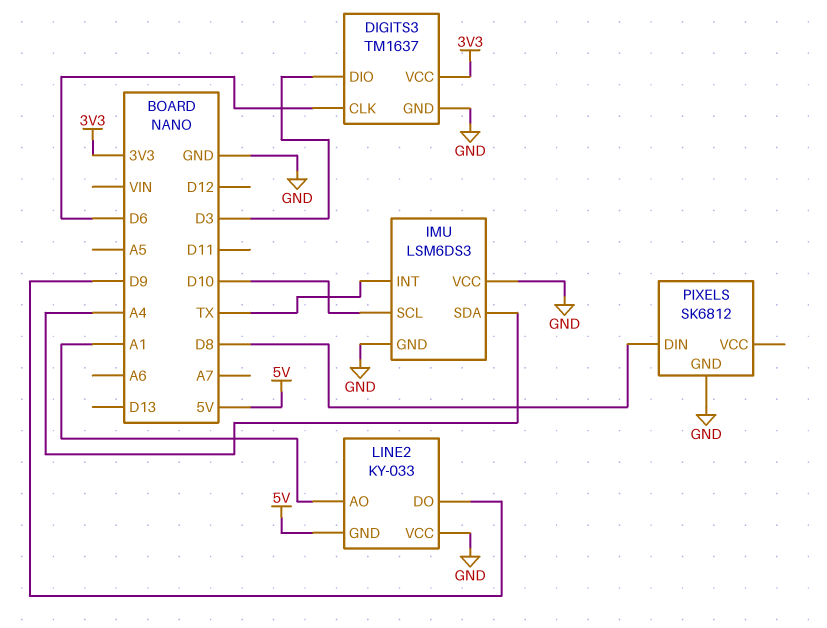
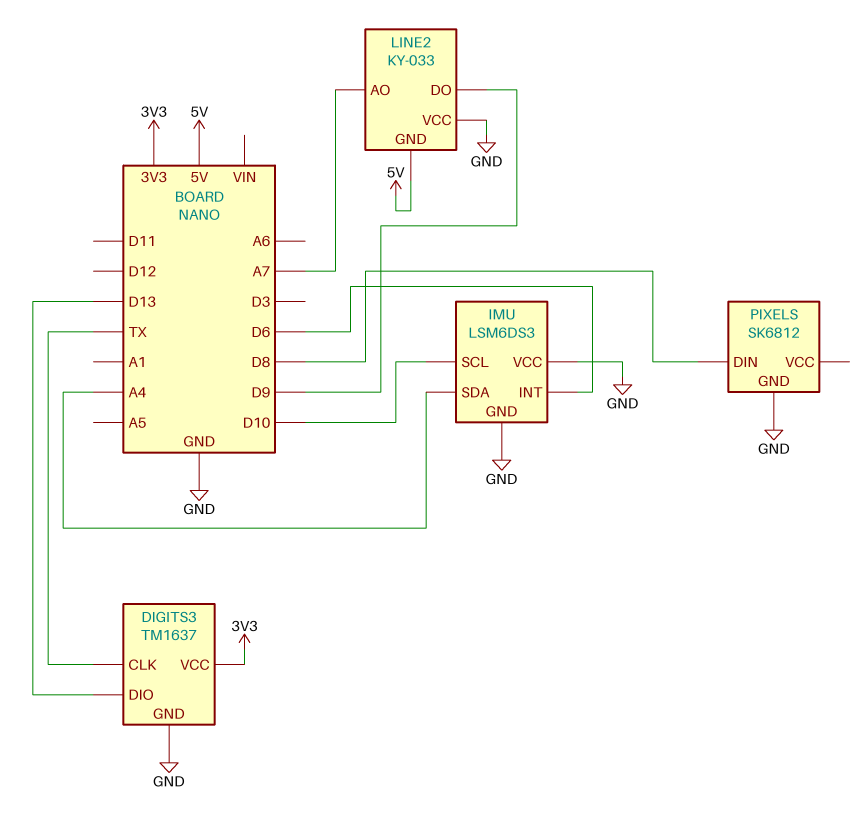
DIGITS3 pin CLK: D6 -> TX
DIGITS3 pin DIO: D3 -> D13
IMU pin INT: TX -> D6
LINE2 pin AO: A1 -> A7

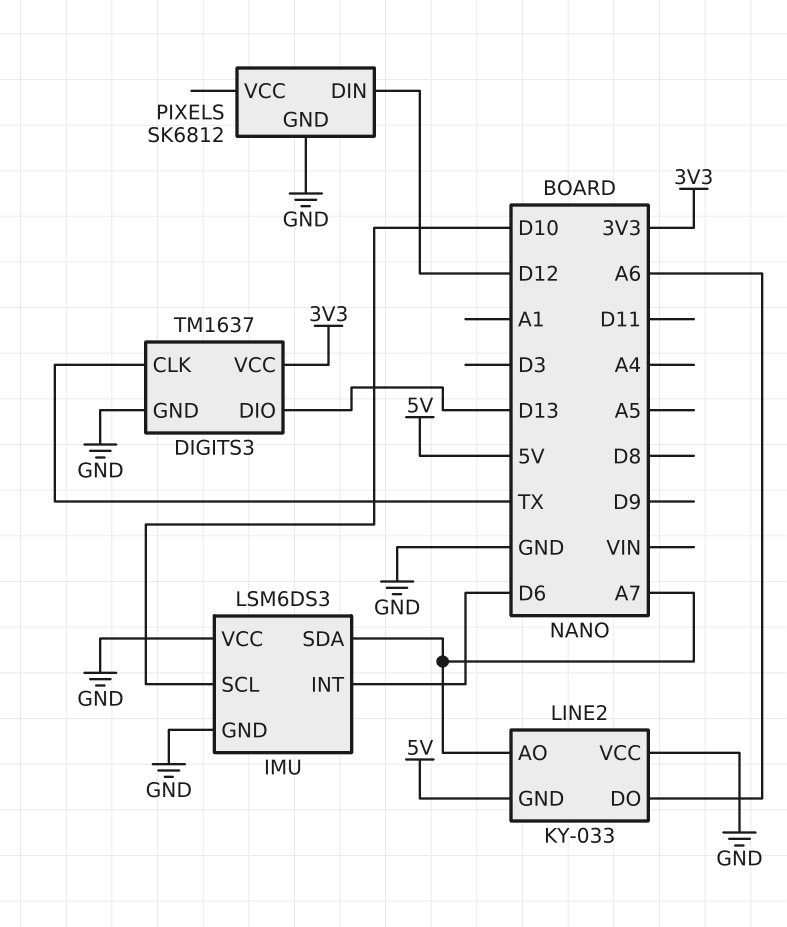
IMU pin SDA: A4 -> A7
LINE2 pin DO: D9 -> A6
PIXELS pin DIN: D8 -> D12

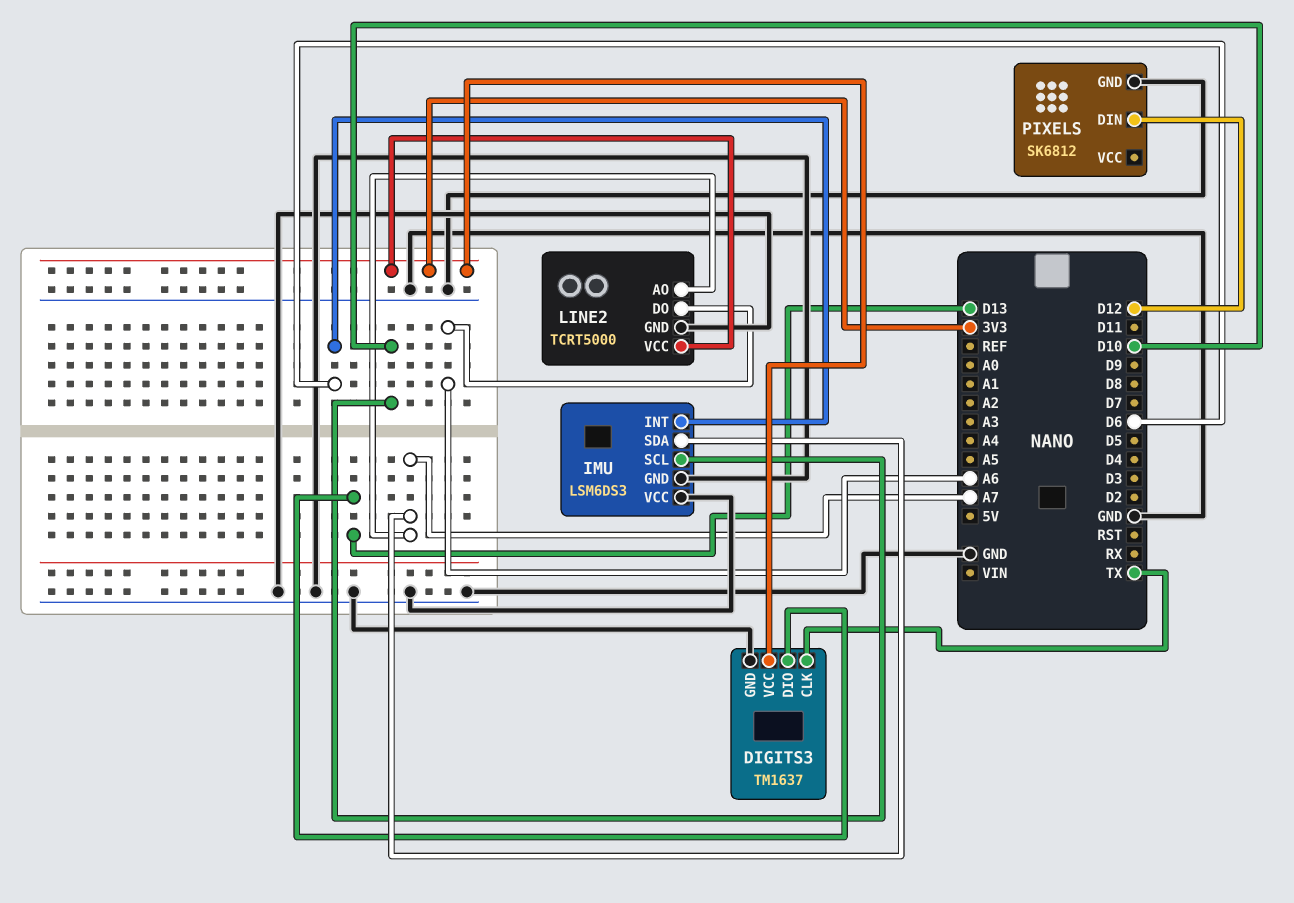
LINE2: KY-033 -> TCRT5000
LINE2 pin GND: 5V -> GND
LINE2 pin VCC: GND -> 3V3

